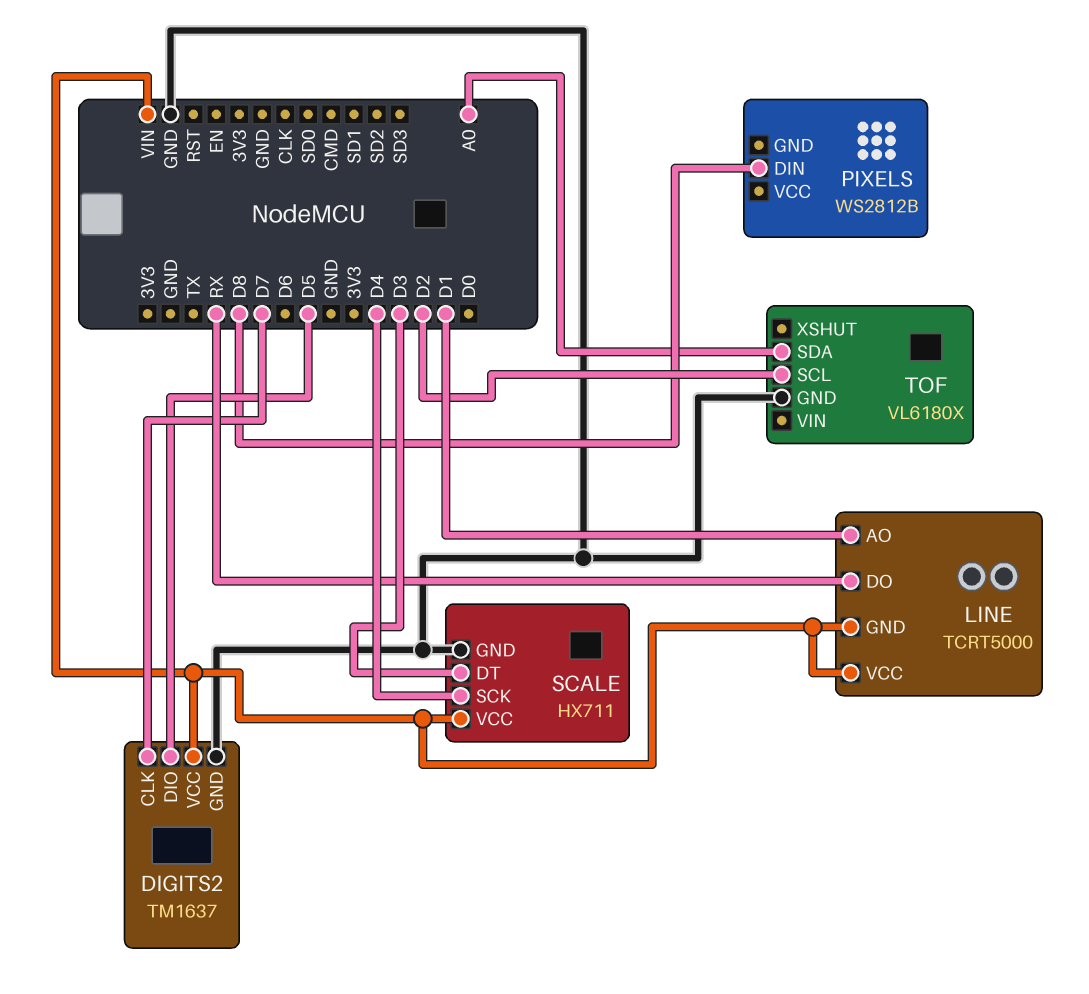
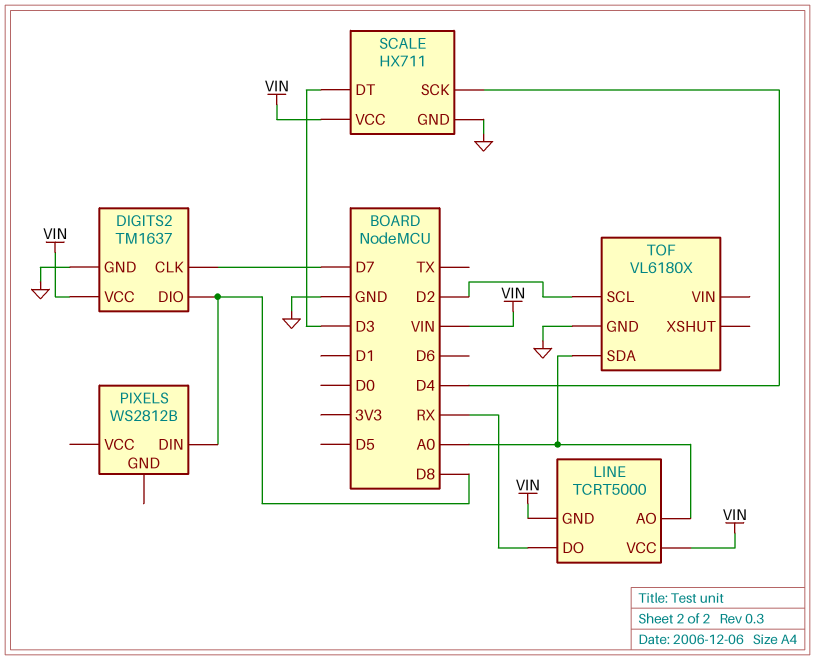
DIGITS2 pin DIO: D5 -> D8
LINE pin AO: D1 -> A0

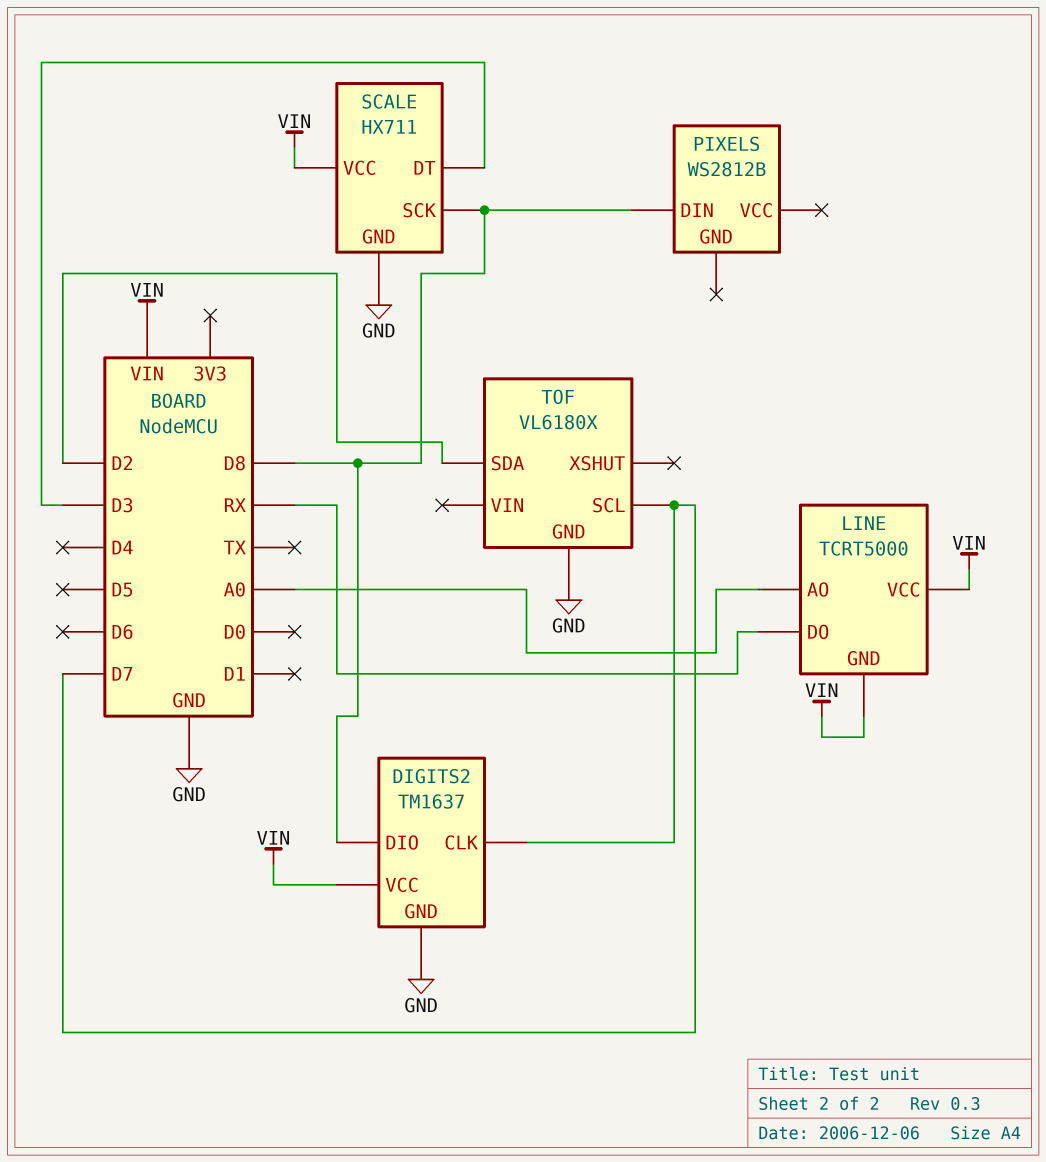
SCALE pin SCK: D4 -> D8
TOF pin SCL: D2 -> D7
TOF pin SDA: A0 -> D2

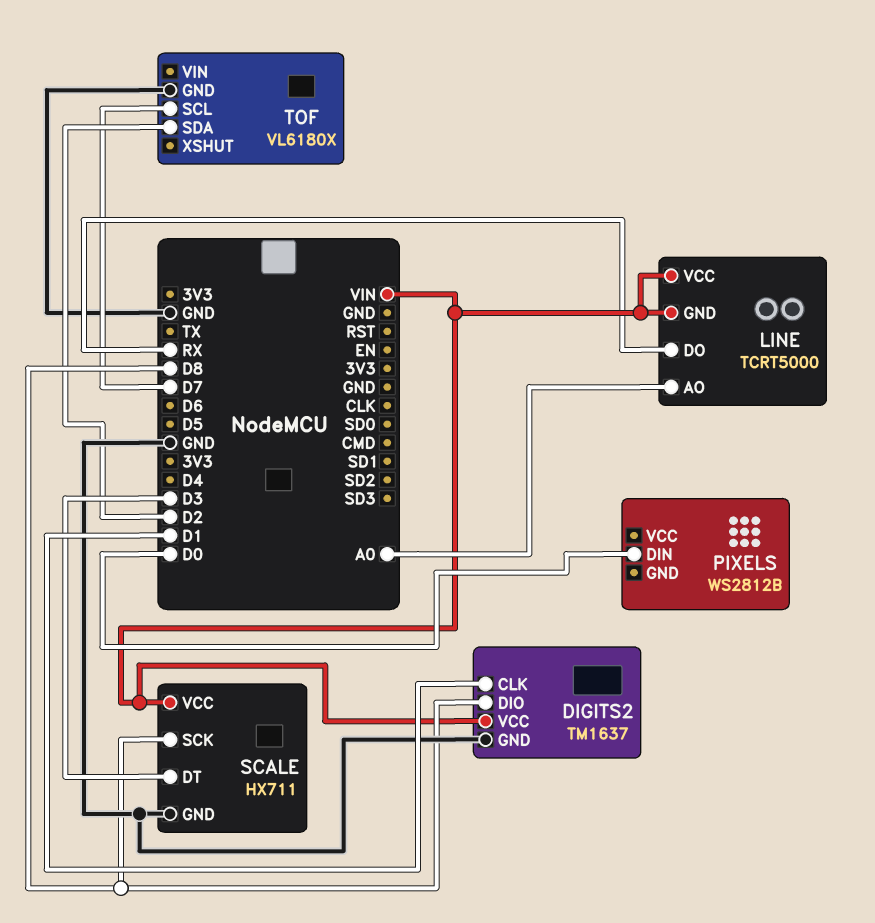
DIGITS2 pin CLK: D7 -> D1
PIXELS pin DIN: D8 -> D0

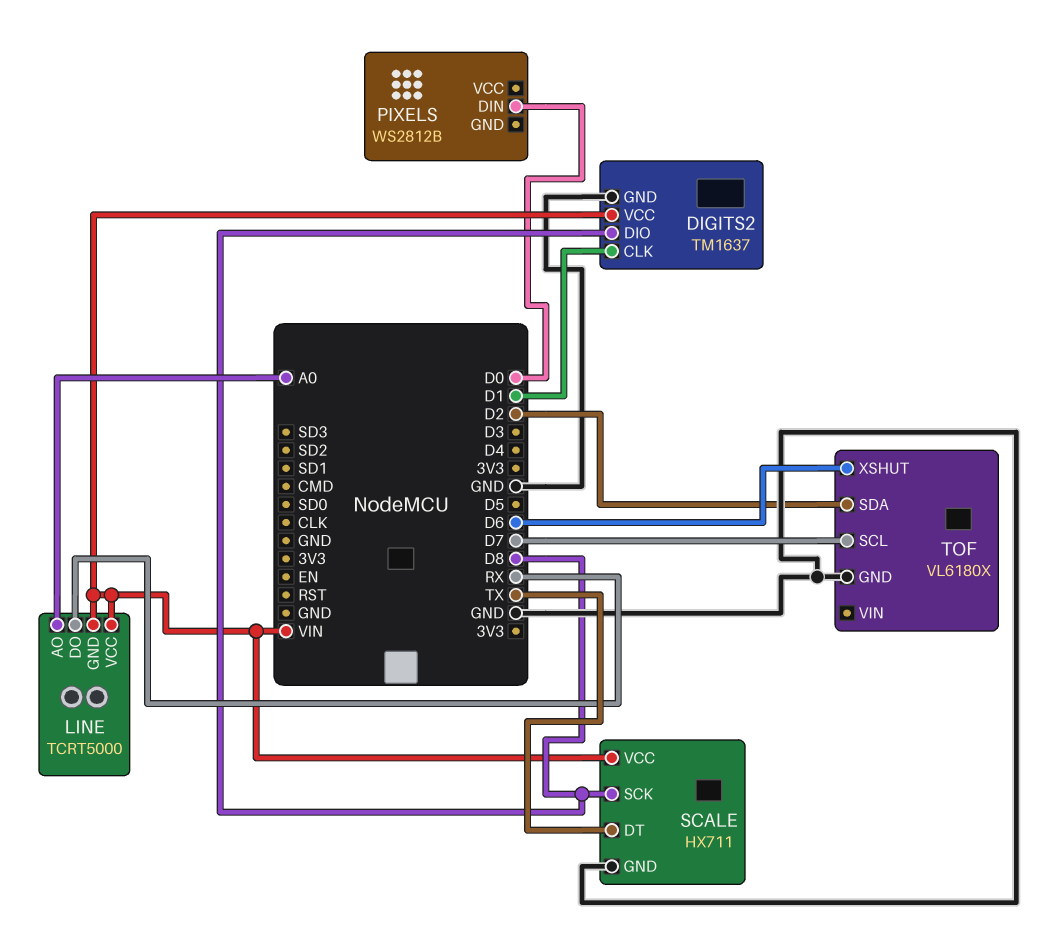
SCALE pin DT: D3 -> TX
TOF pin XSHUT: none -> D6

